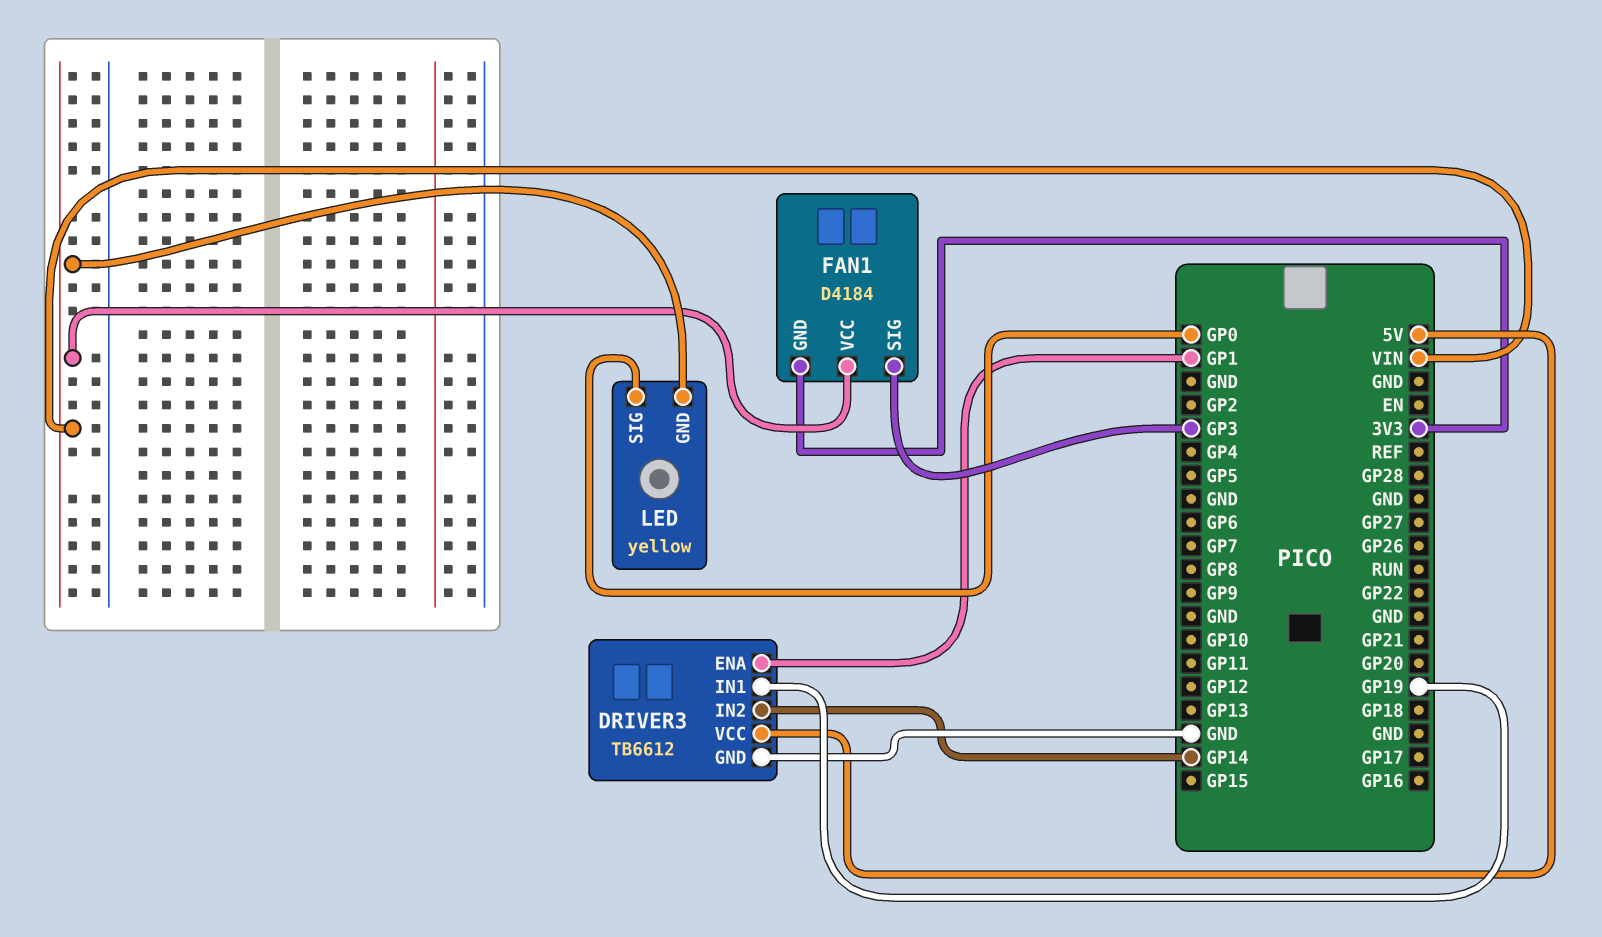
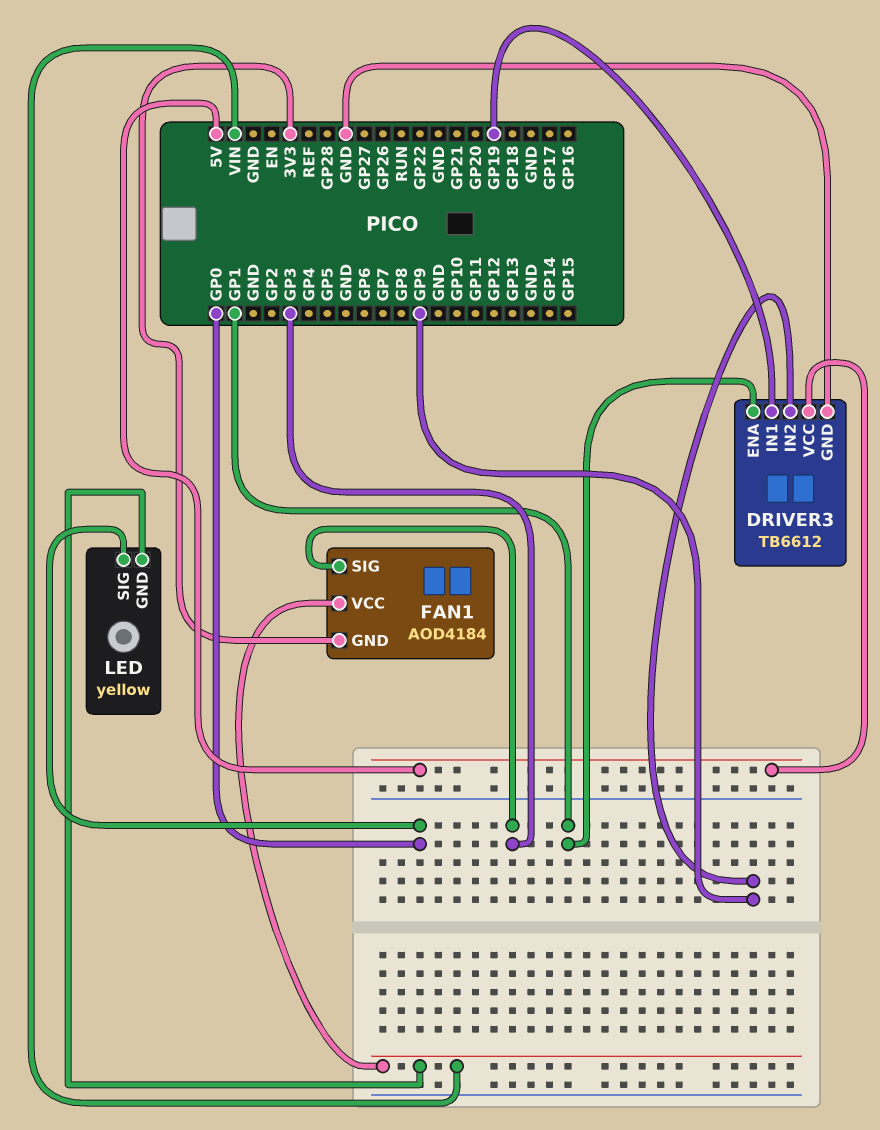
DRIVER3 pin IN2: GP14 -> GP9
FAN1: D4184 -> AOD4184

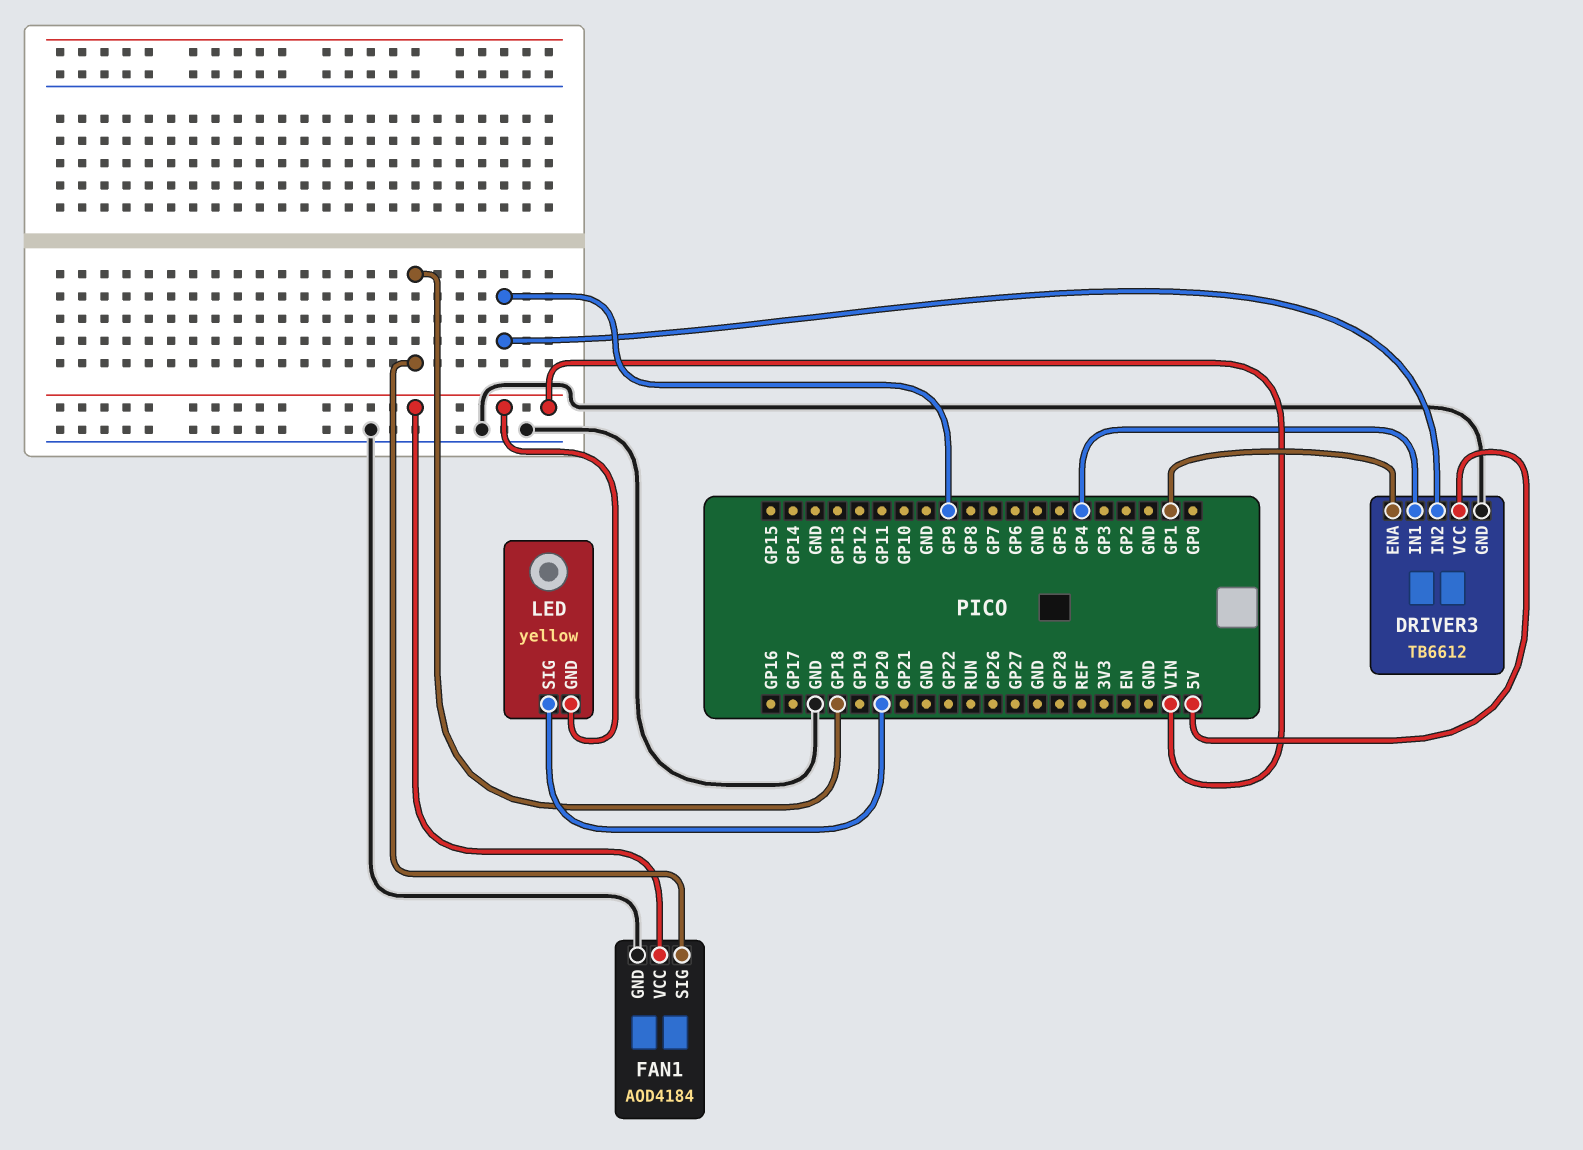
DRIVER3 pin IN1: GP19 -> GP4
FAN1 pin GND: 3V3 -> GND
FAN1 pin SIG: GP3 -> GP18
LED pin SIG: GP0 -> GP20

